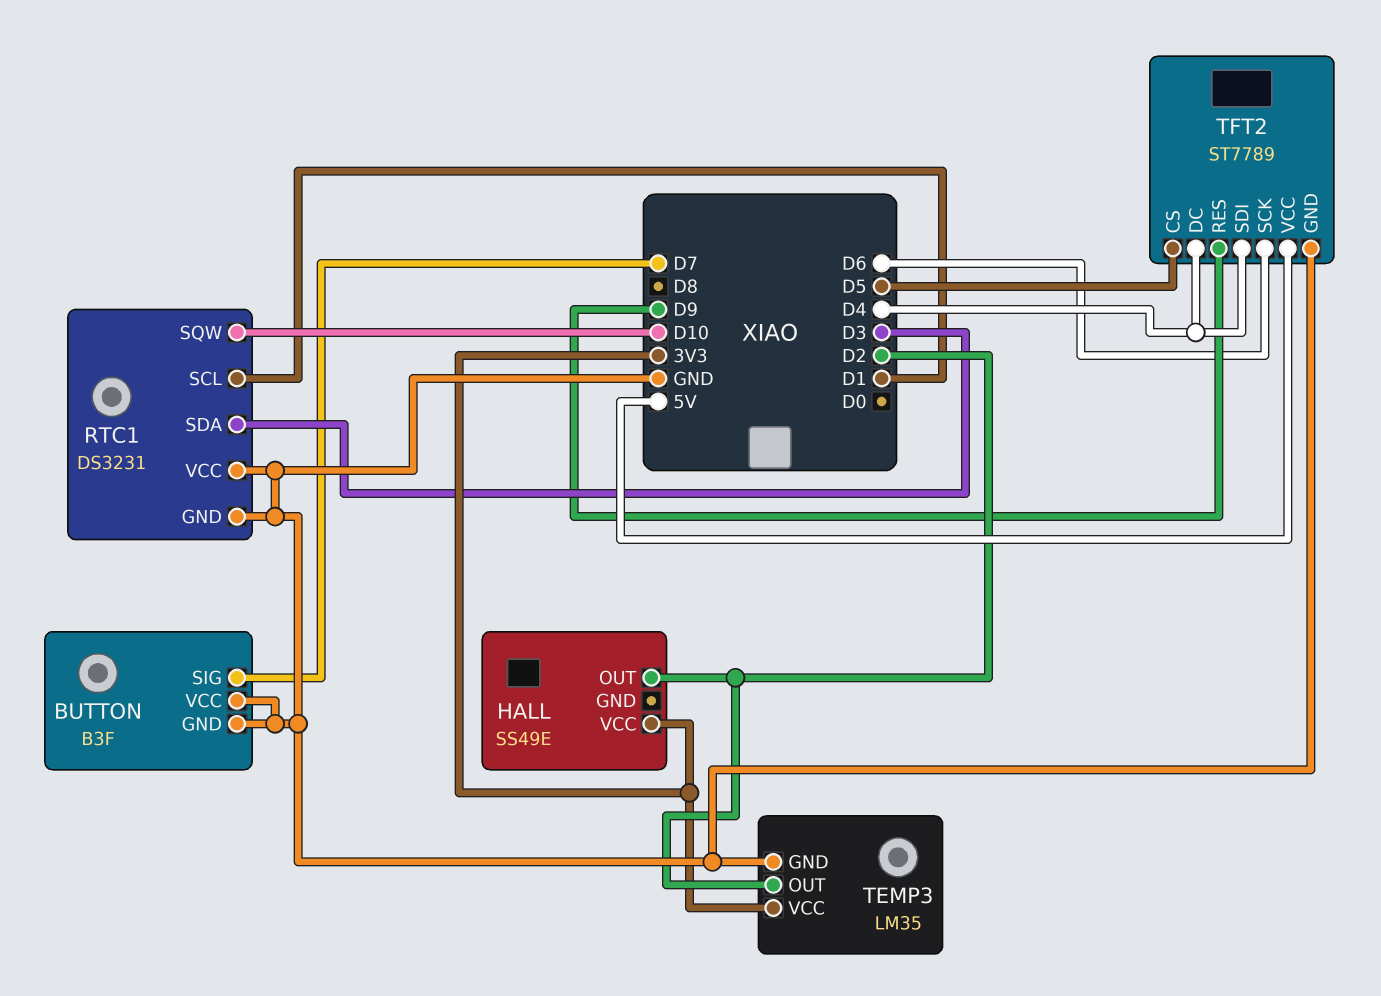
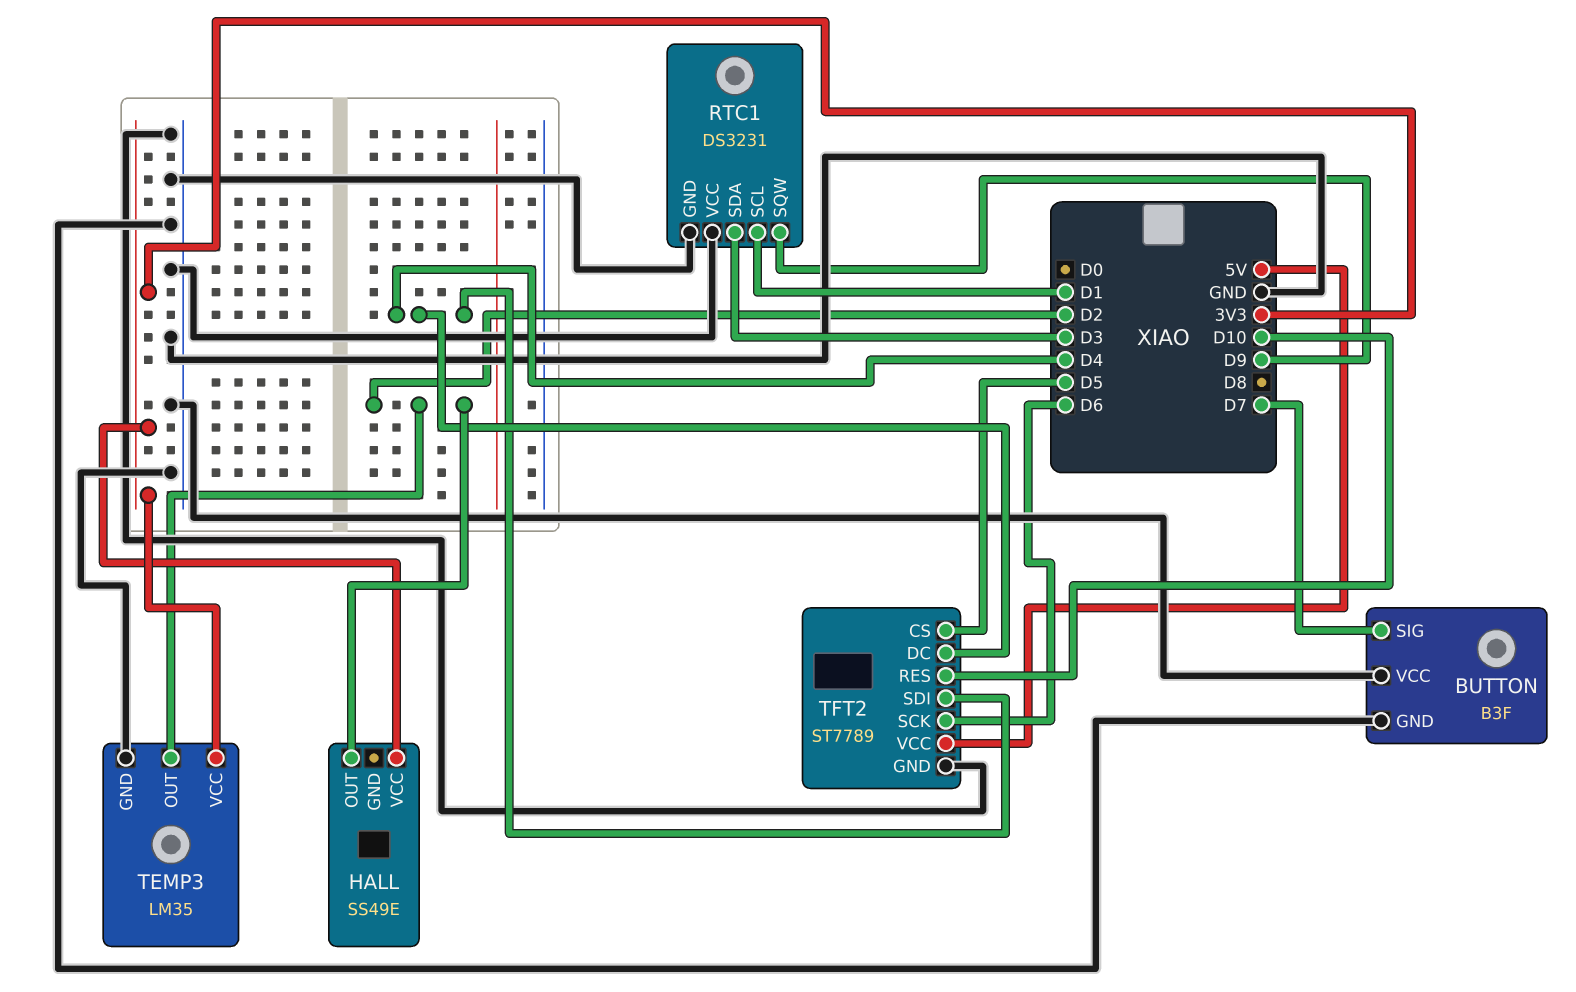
RTC1 pin SQW: D10 -> D9
TFT2 pin RES: D9 -> D10

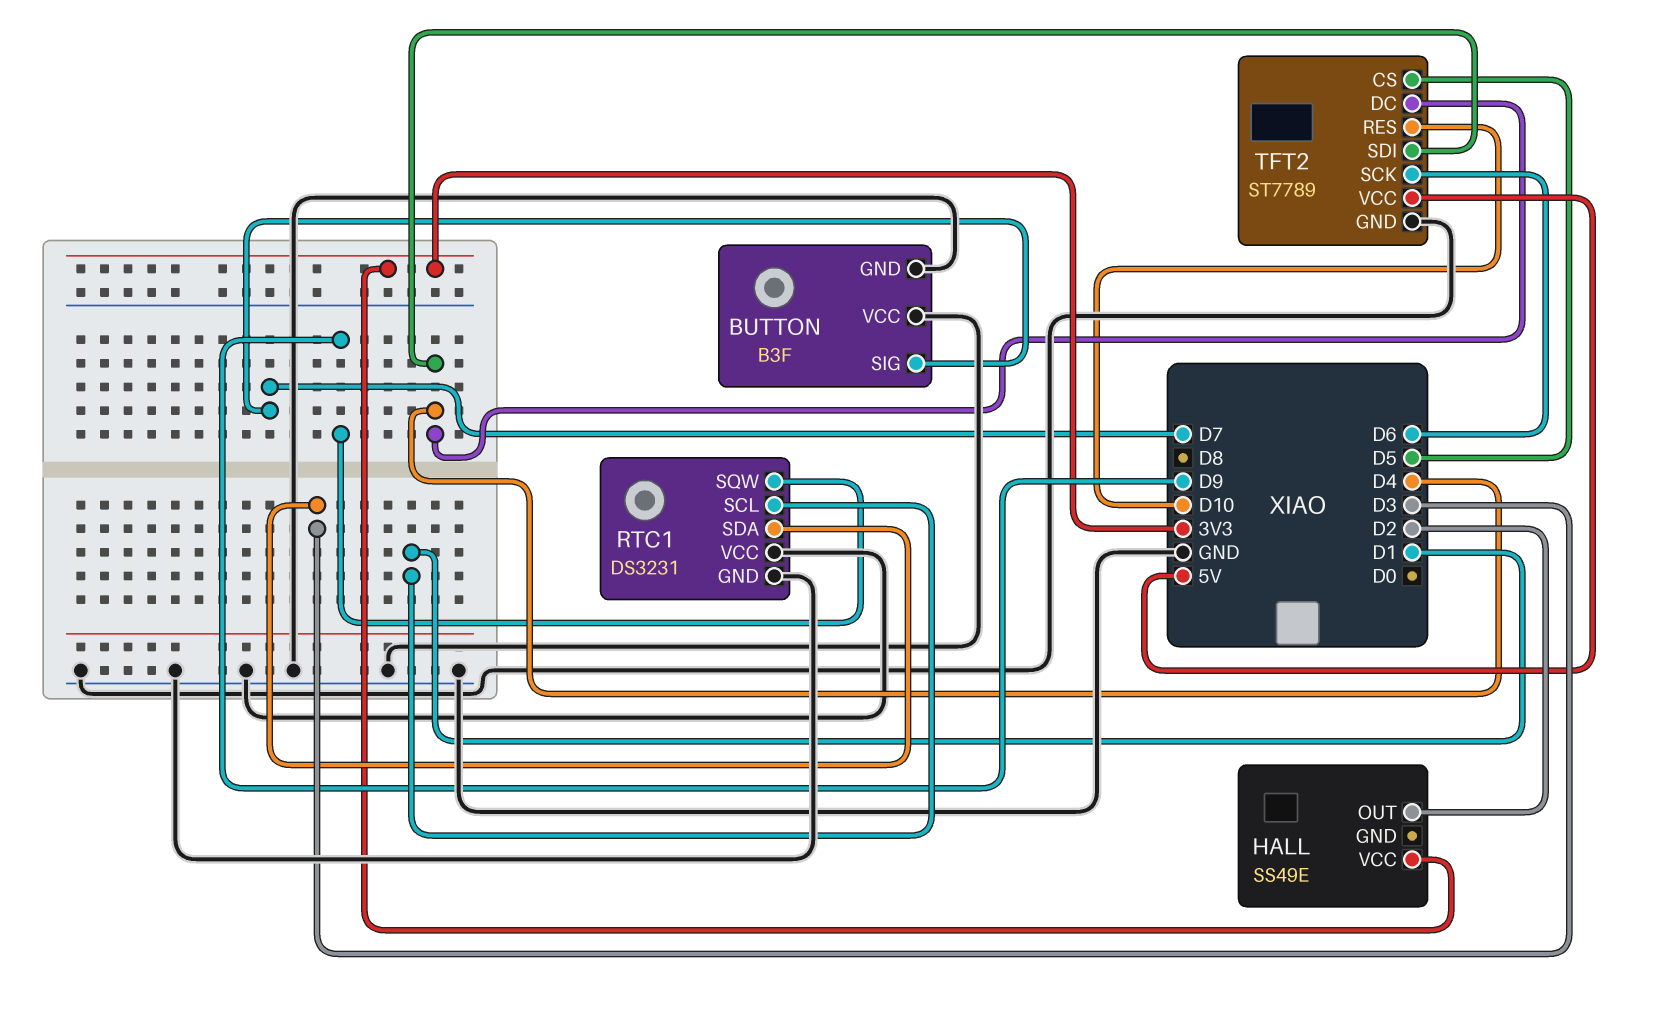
TEMP3: LM35 -> none
TEMP3 pin GND: GND -> none
TEMP3 pin OUT: D2 -> none
TEMP3 pin VCC: 3V3 -> none

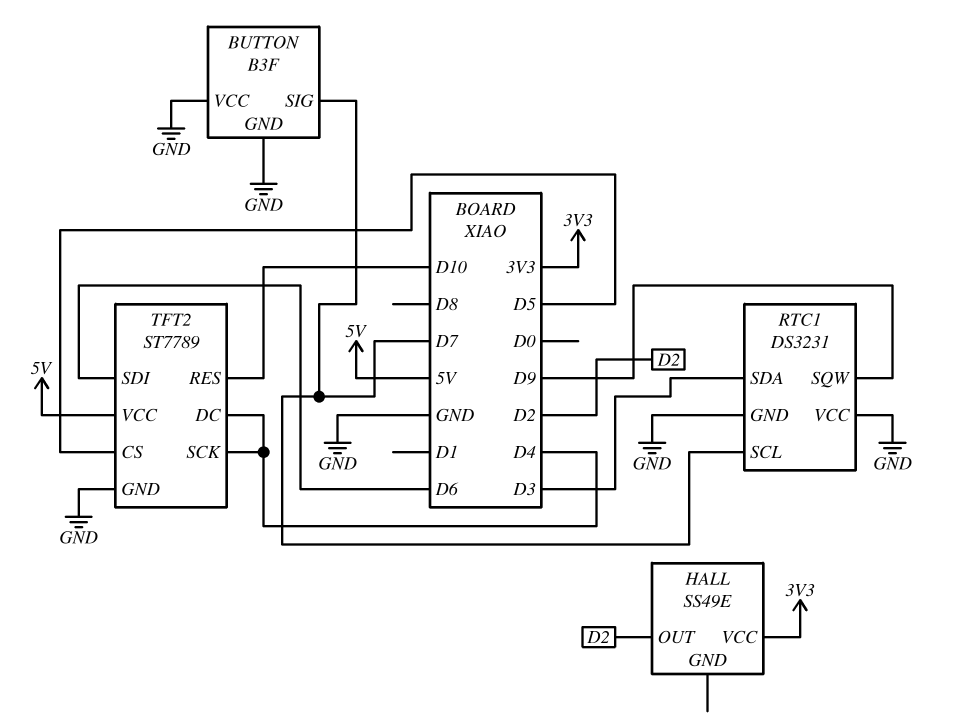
RTC1 pin SCL: D1 -> D7
TFT2 pin SCK: D6 -> D4
TFT2 pin SDI: D4 -> D6

